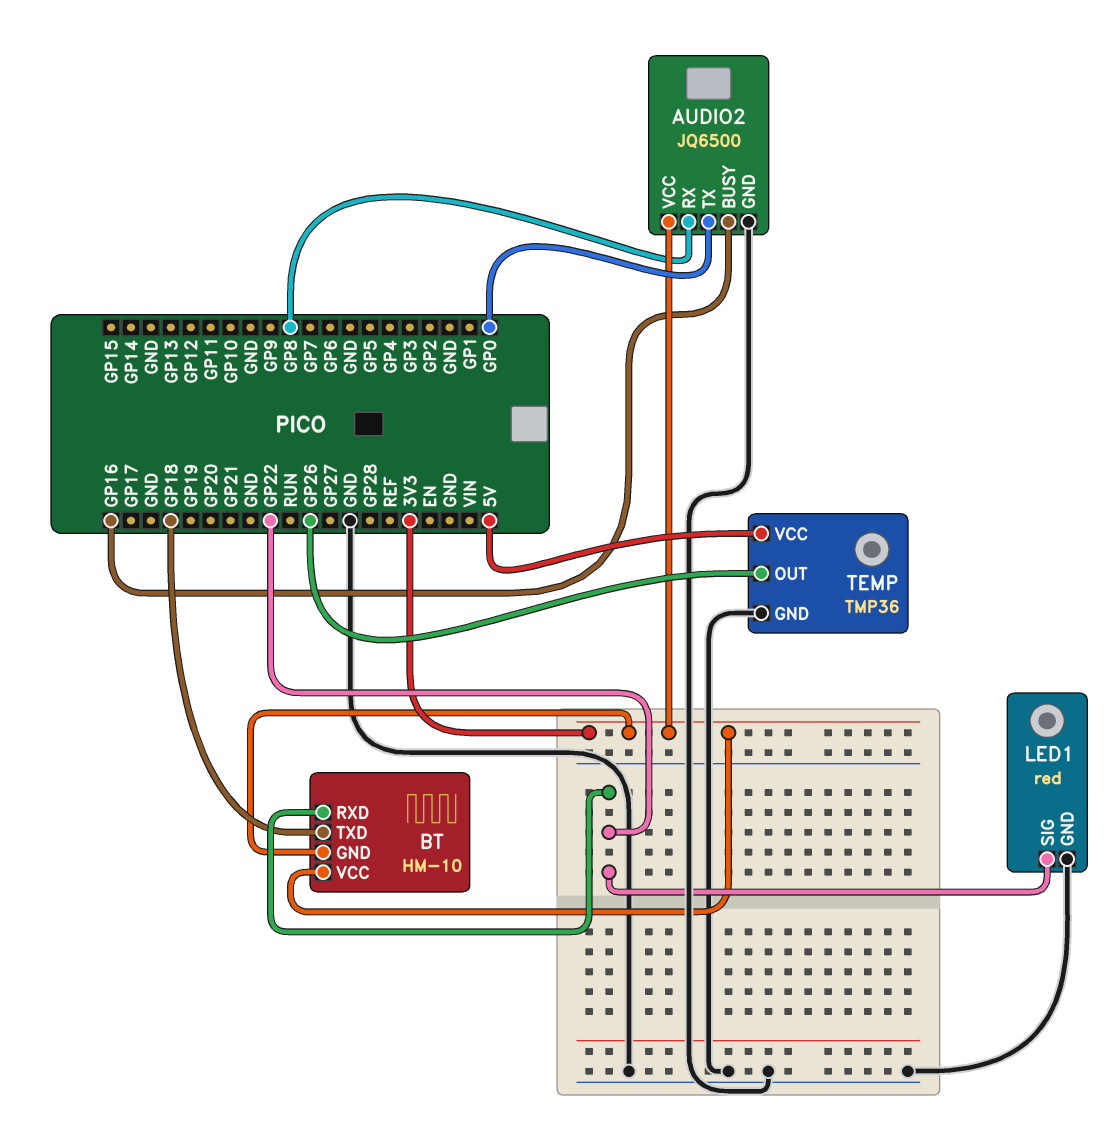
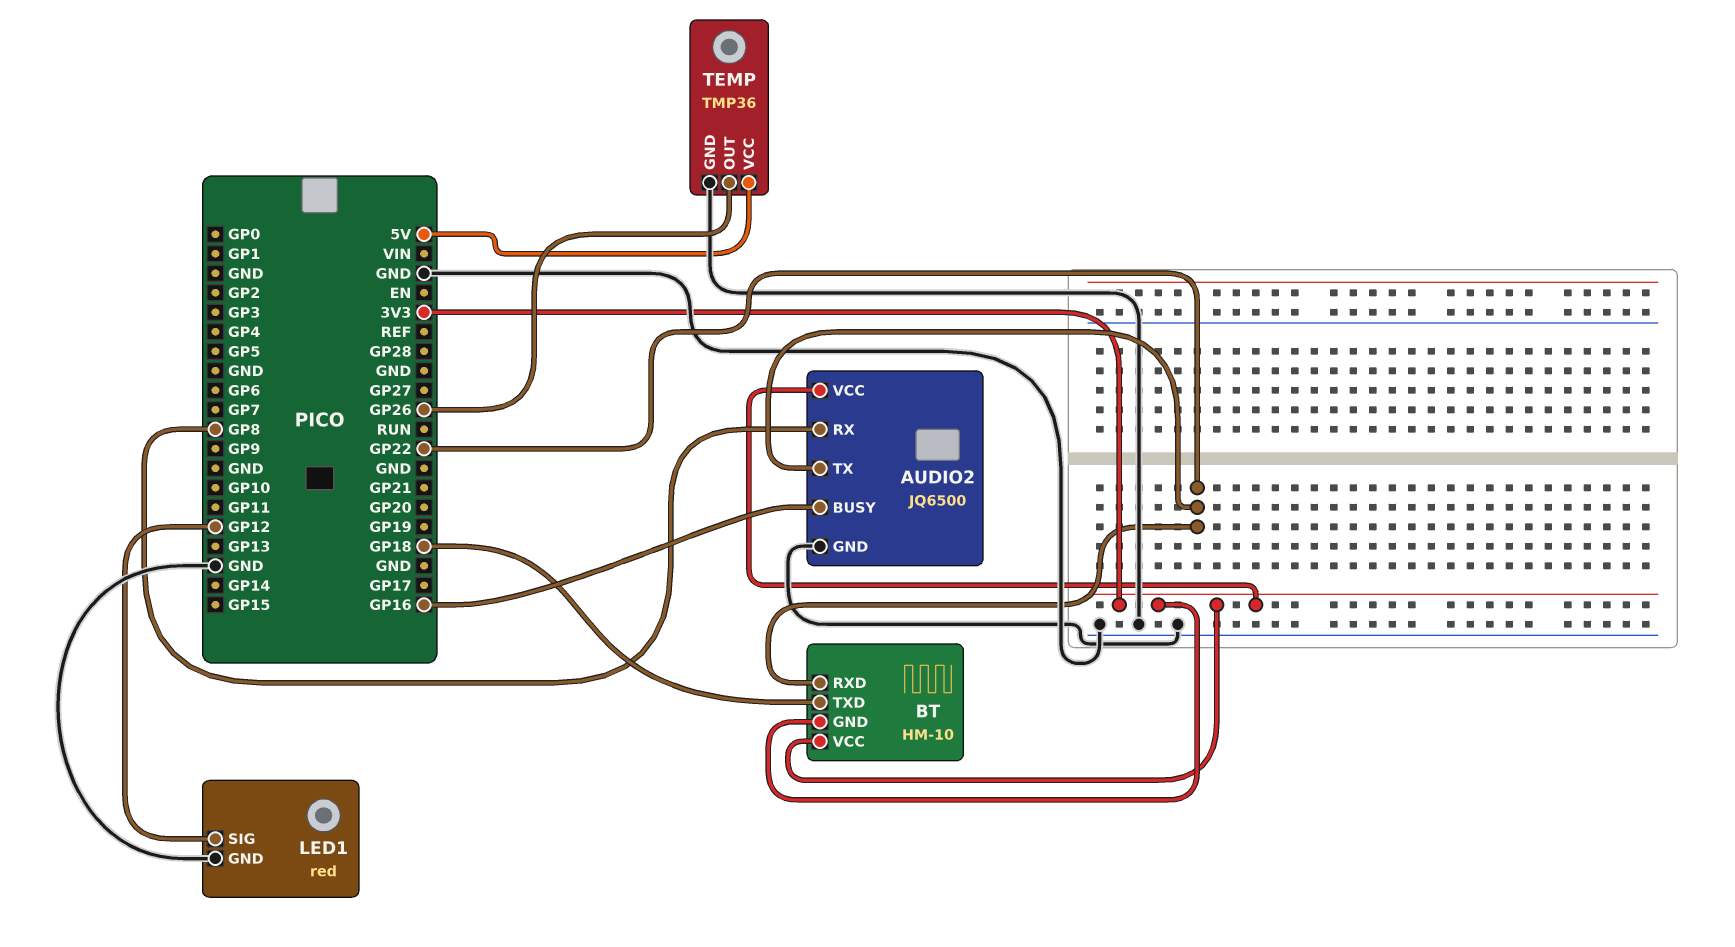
AUDIO2 pin TX: GP0 -> GP22
LED1 pin SIG: GP22 -> GP12

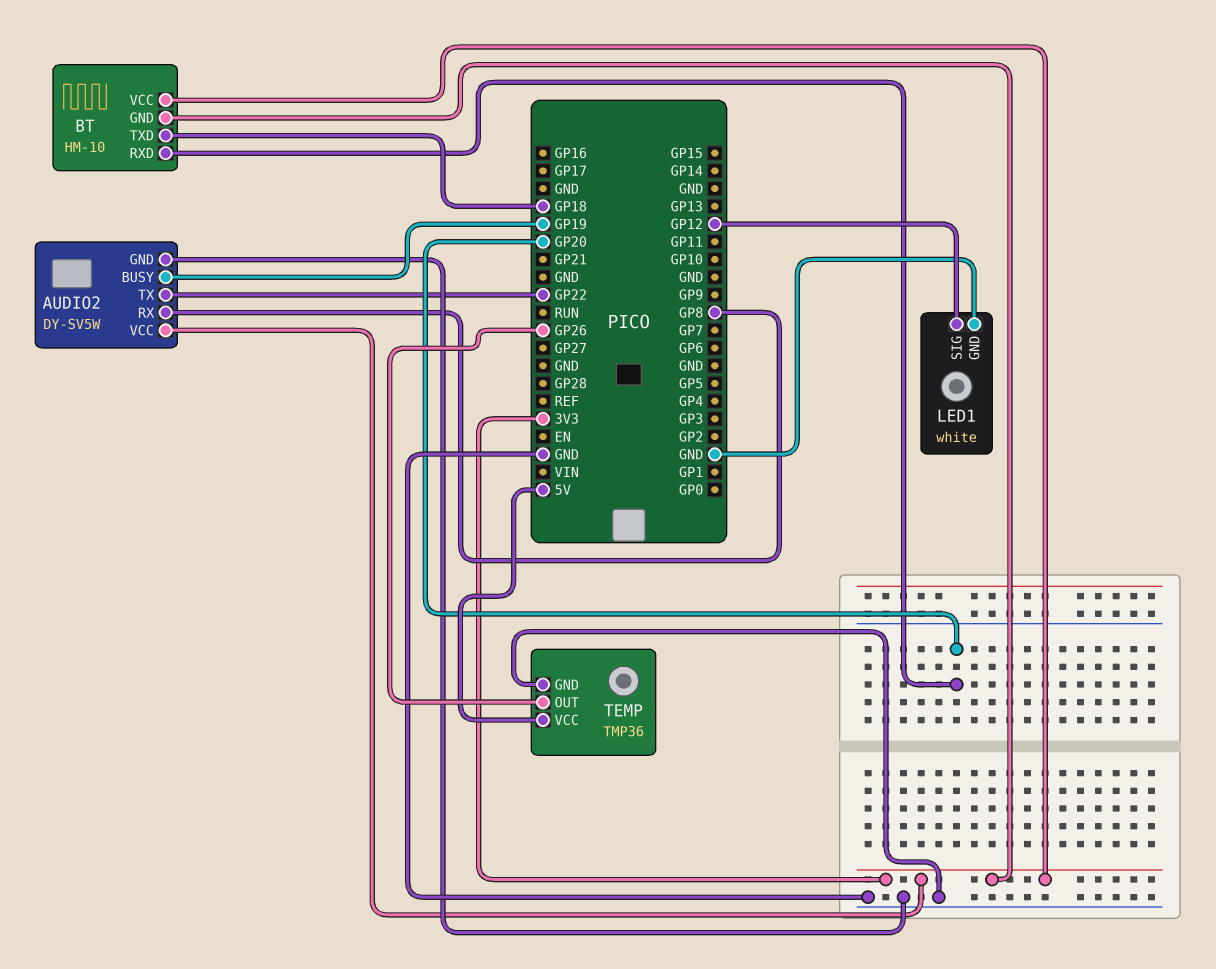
AUDIO2: JQ6500 -> DY-SV5W
AUDIO2 pin BUSY: GP16 -> GP19
BT pin RXD: GP22 -> GP20
LED1: red -> white

